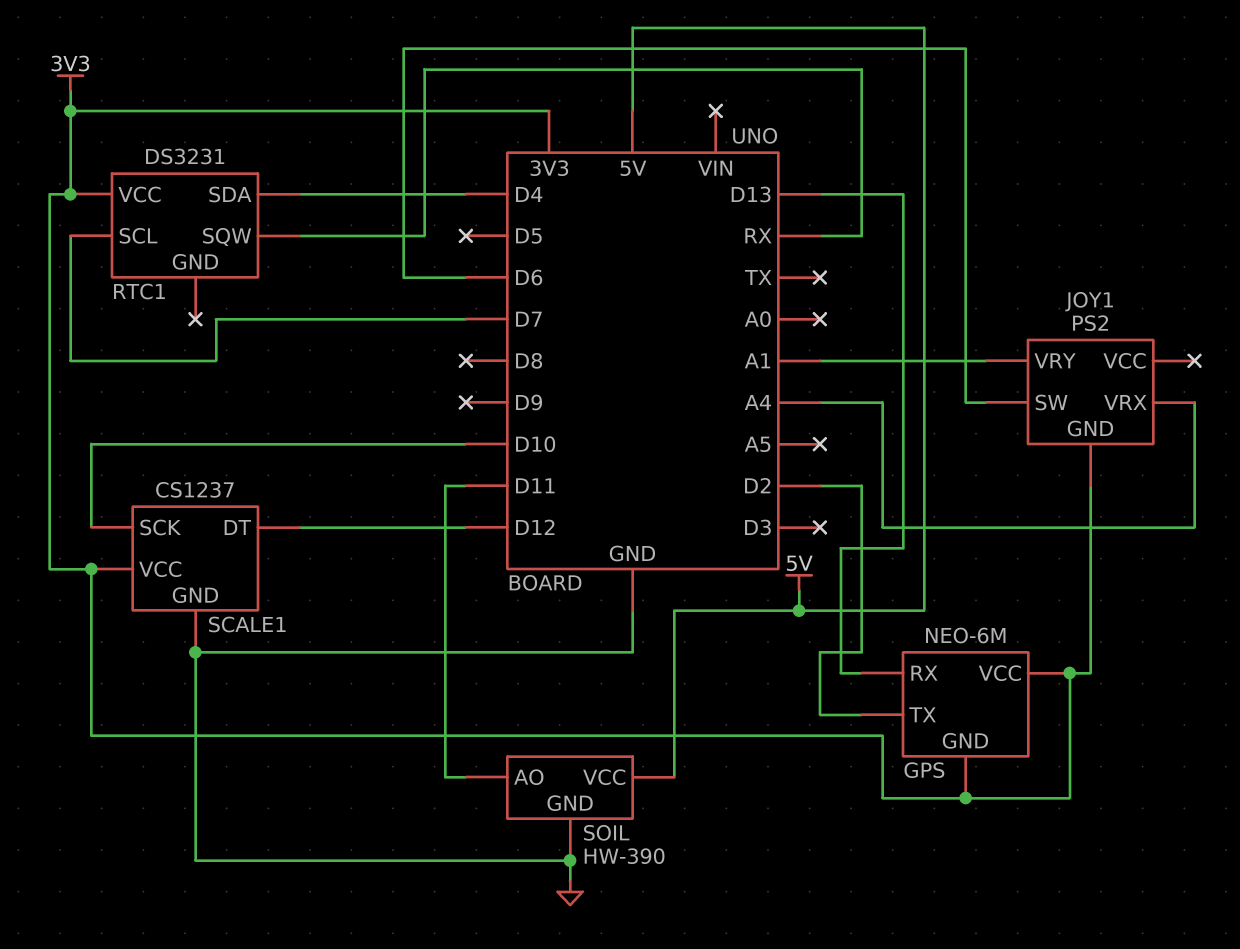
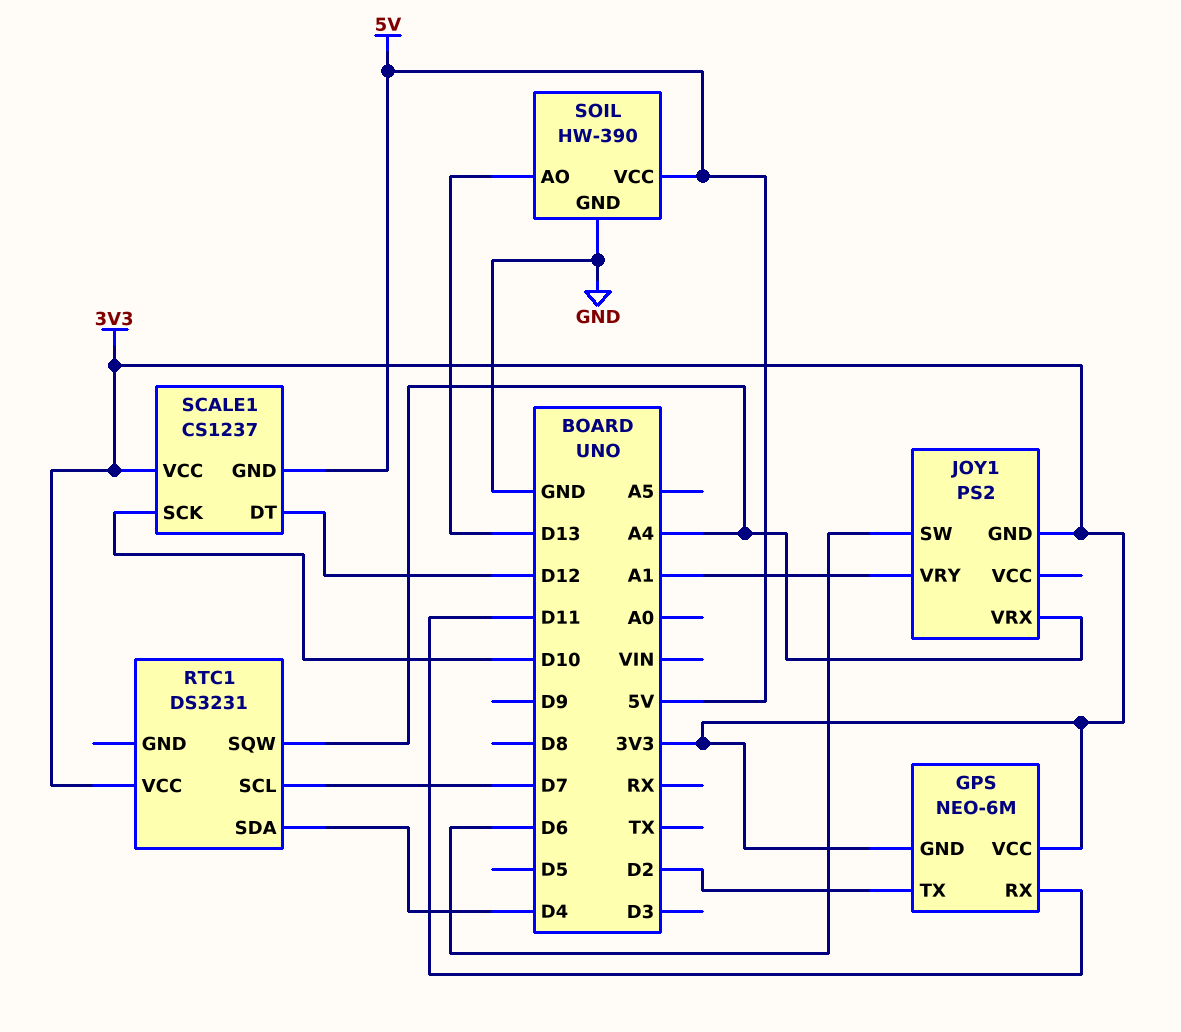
GPS pin RX: D13 -> D11
RTC1 pin SQW: RX -> A4
SCALE1 pin GND: GND -> 5V
SOIL pin AO: D11 -> D13

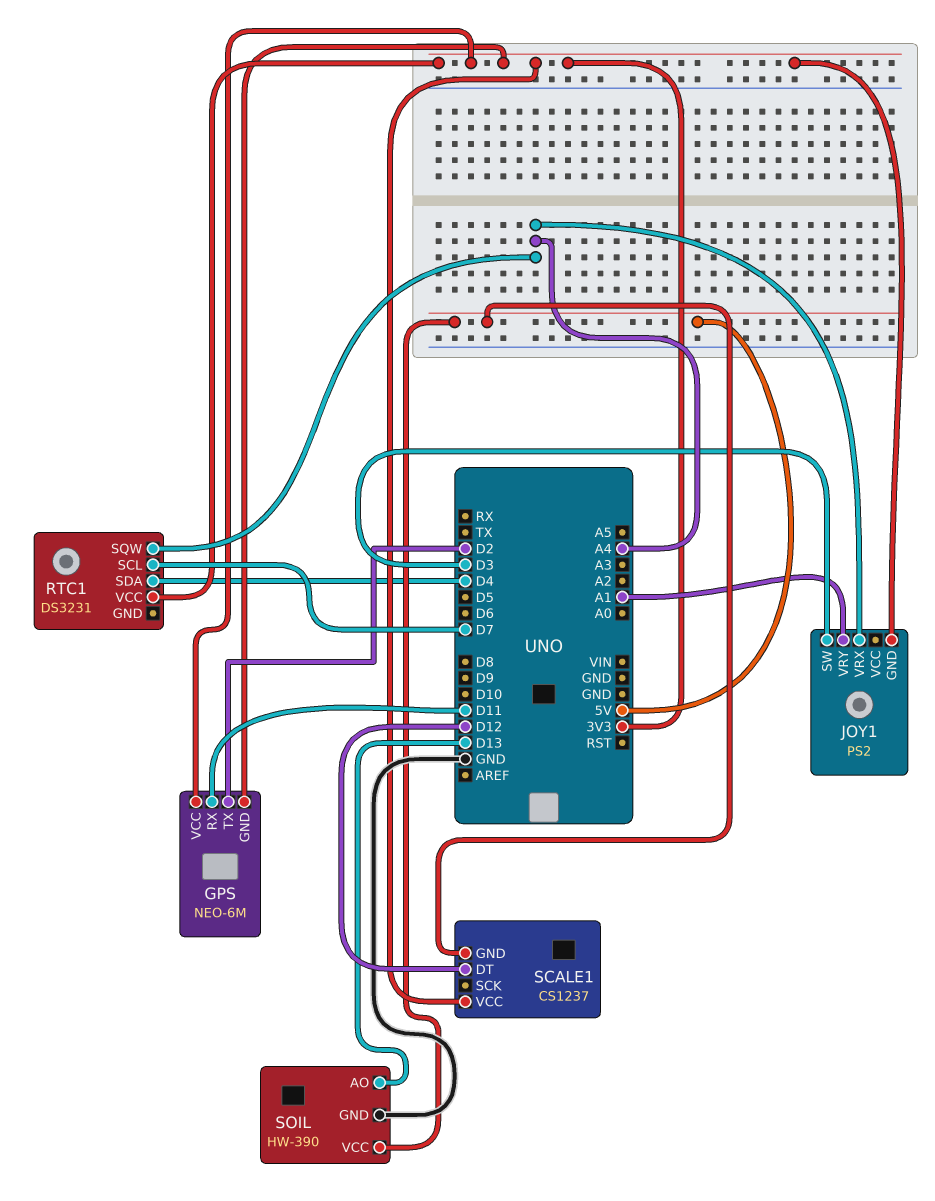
JOY1 pin SW: D6 -> D3
SCALE1 pin SCK: D10 -> none

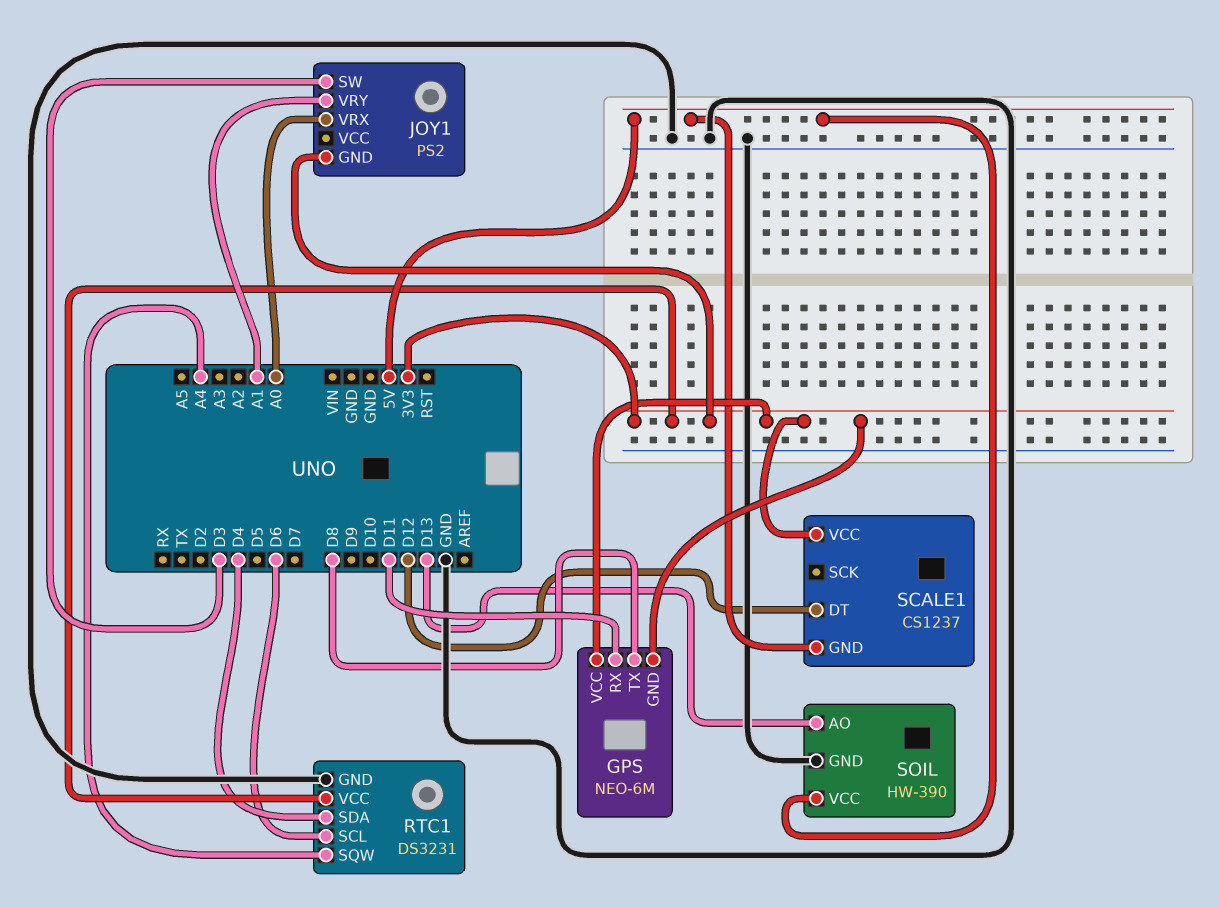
GPS pin TX: D2 -> D8
JOY1 pin VRX: A4 -> A0
RTC1 pin GND: none -> GND
RTC1 pin SCL: D7 -> D6

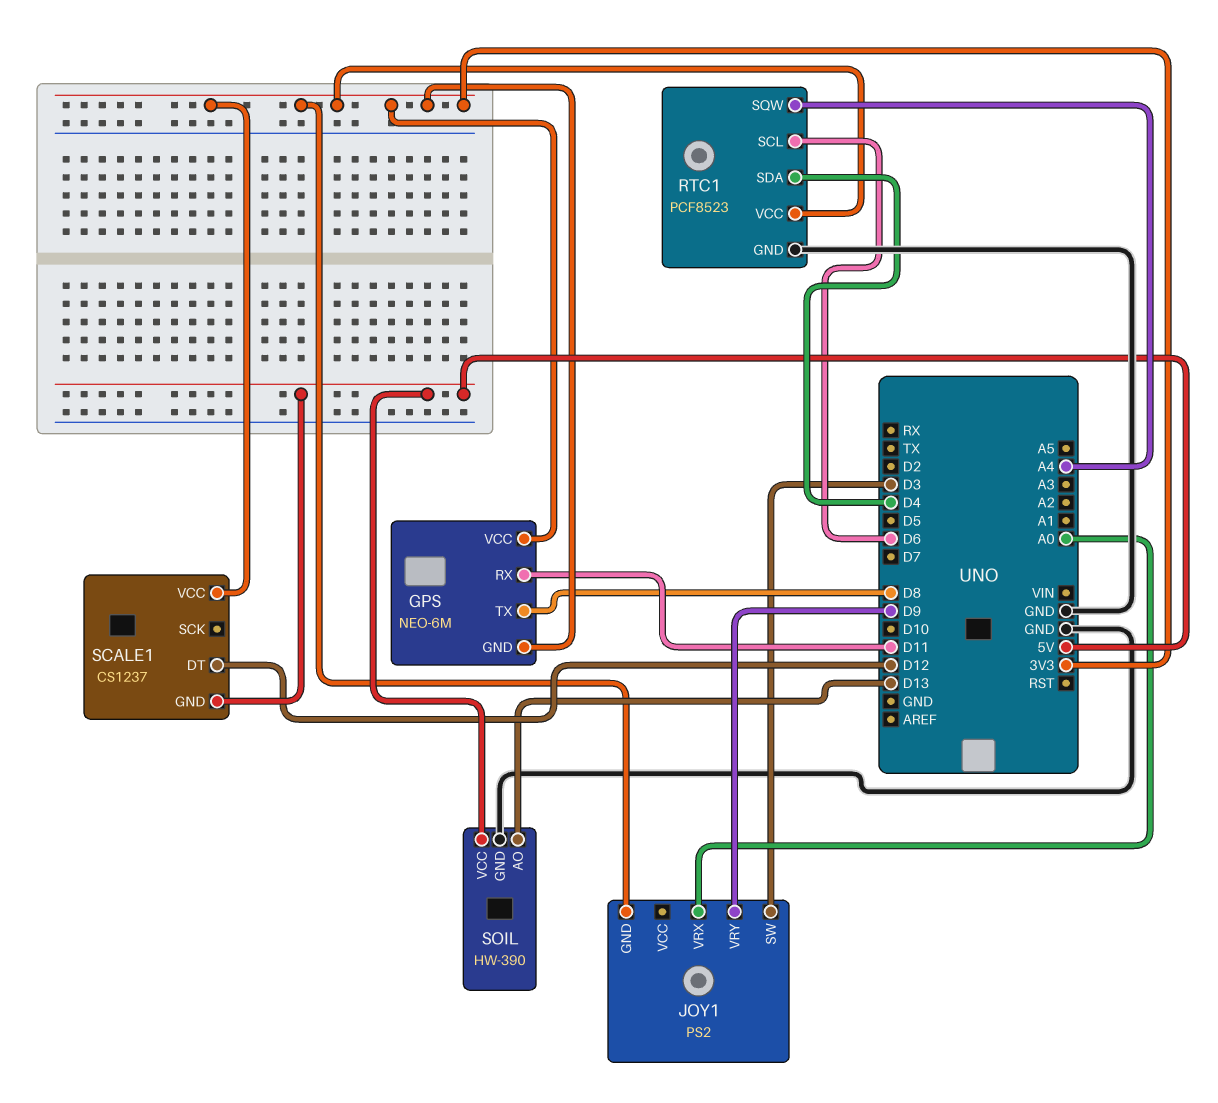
JOY1 pin VRY: A1 -> D9
RTC1: DS3231 -> PCF8523

